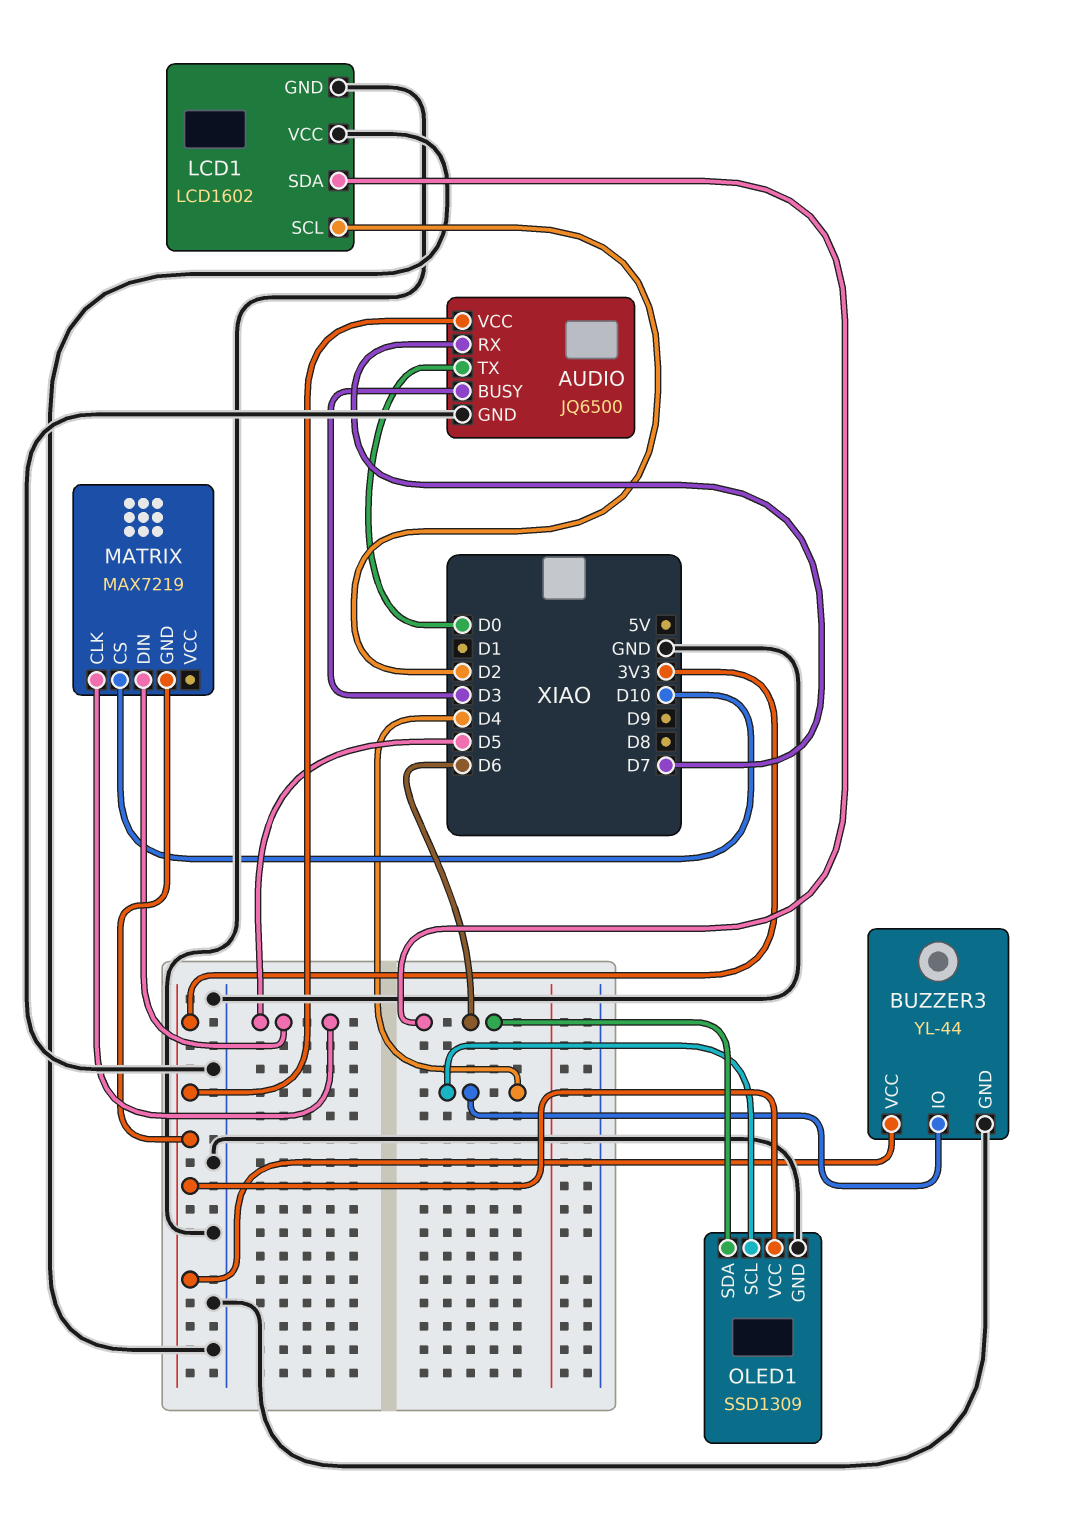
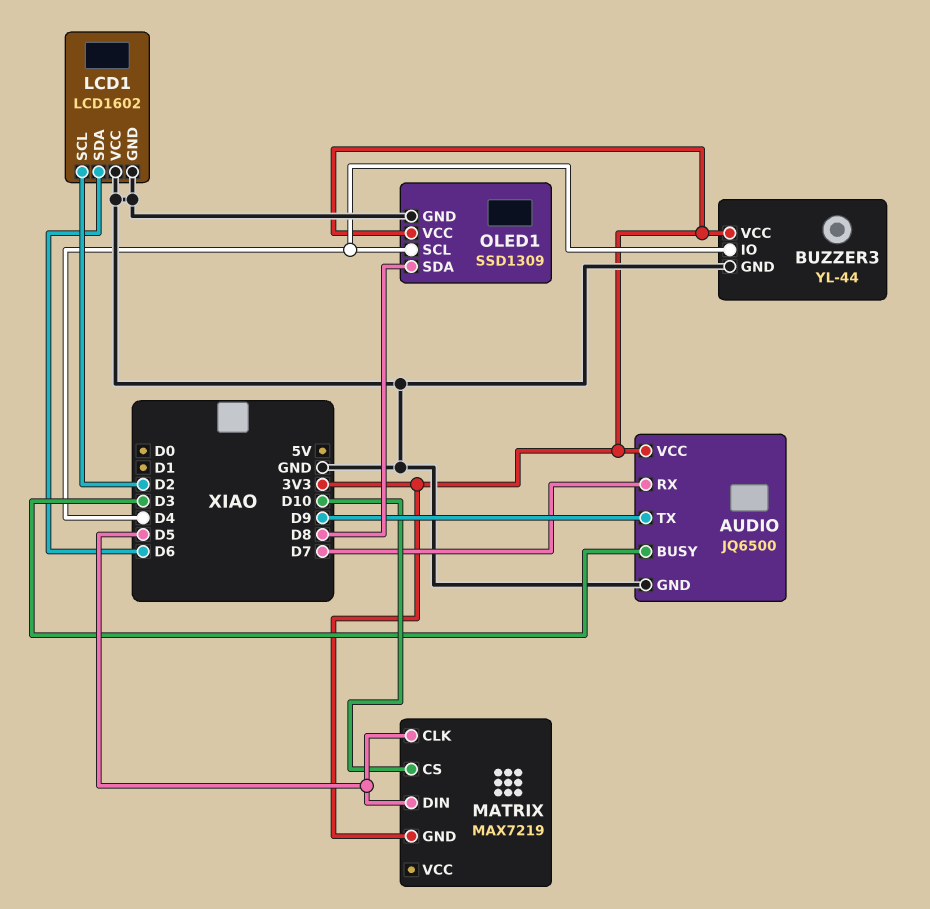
AUDIO pin TX: D0 -> D9
OLED1 pin SDA: D6 -> D8

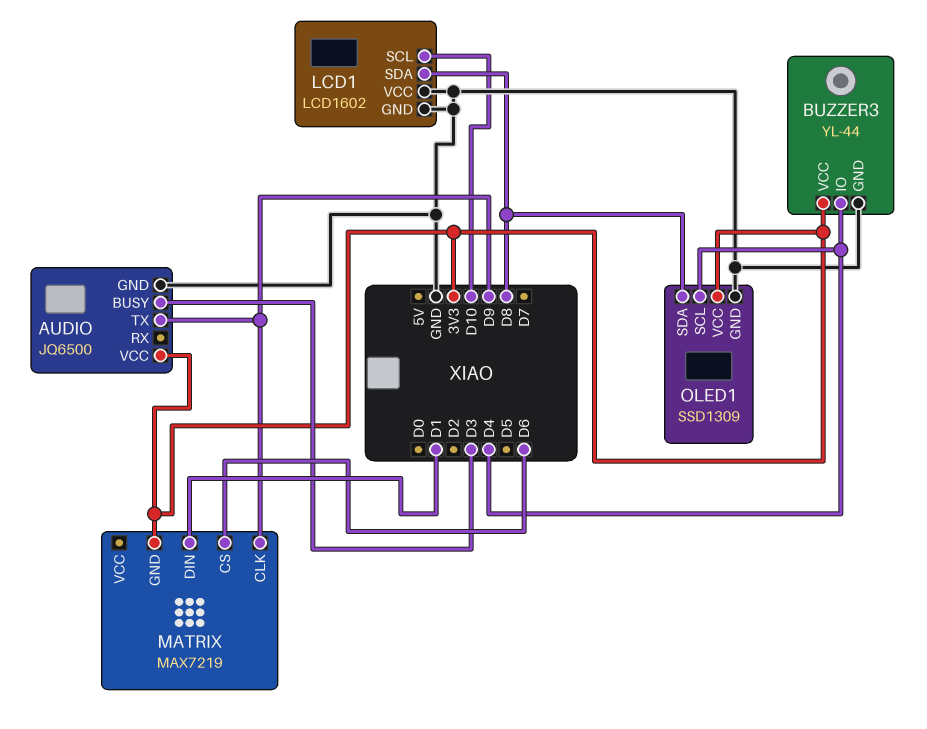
AUDIO pin RX: D7 -> none
LCD1 pin SCL: D2 -> D10
LCD1 pin SDA: D6 -> D8
MATRIX pin CLK: D5 -> D9
MATRIX pin CS: D10 -> D6
MATRIX pin DIN: D5 -> D1

